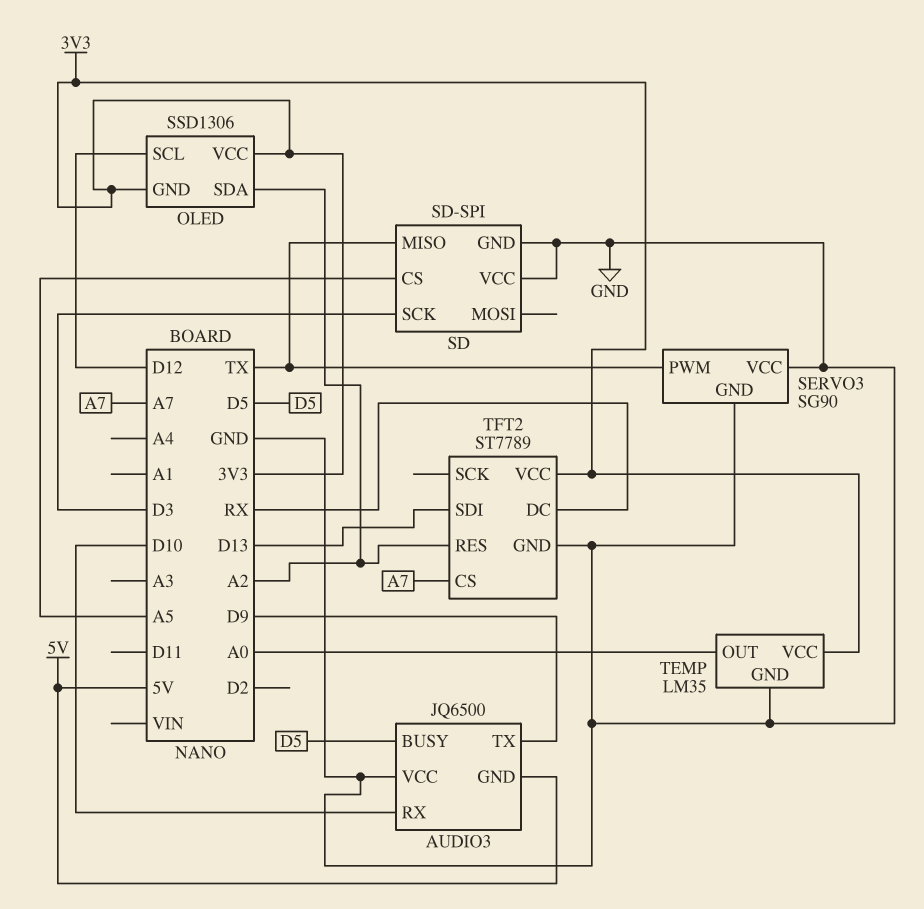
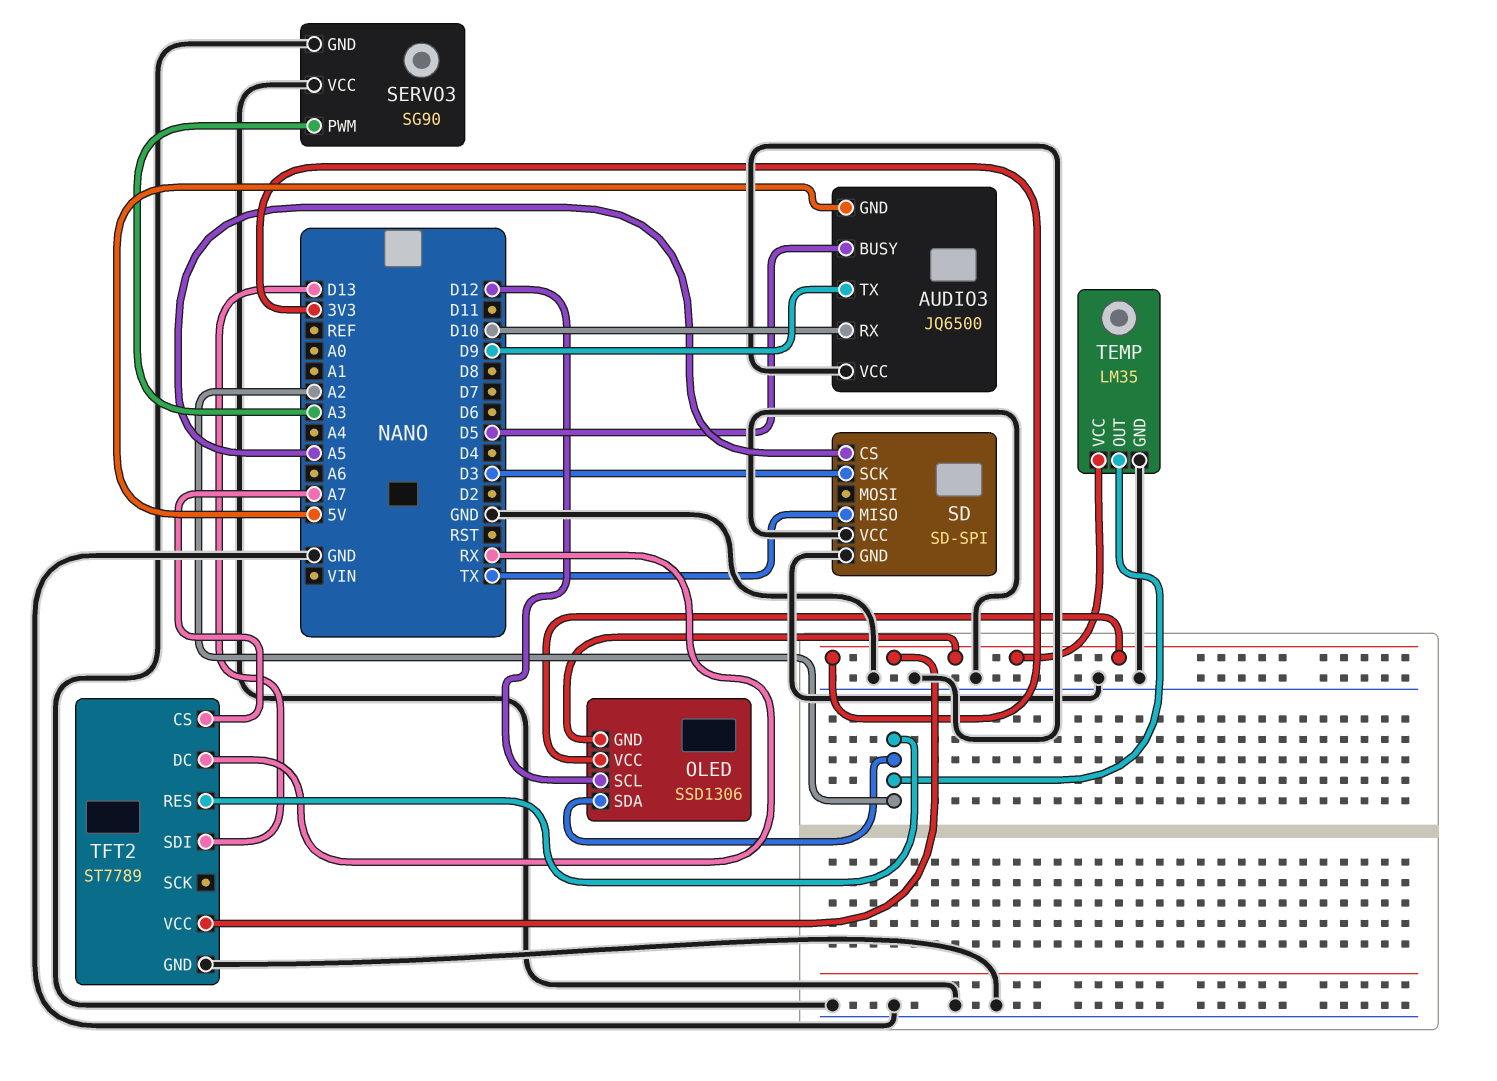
SERVO3 pin PWM: TX -> A3
TEMP pin OUT: A0 -> A2

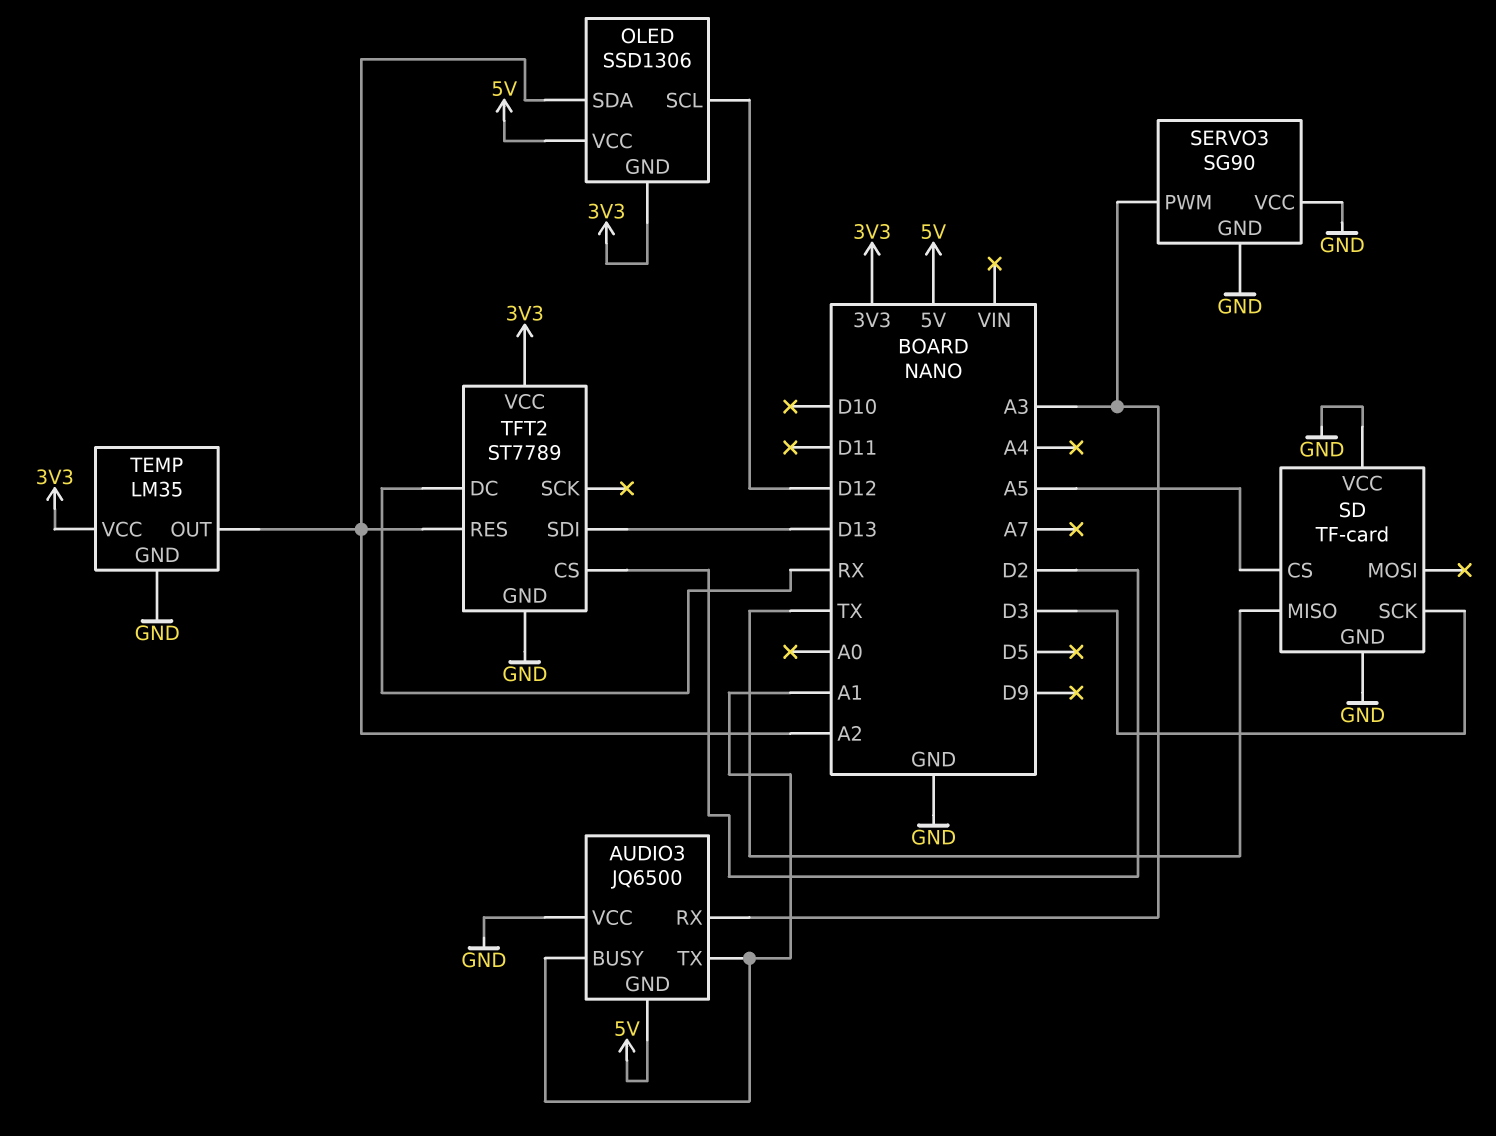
AUDIO3 pin BUSY: D5 -> A1
AUDIO3 pin RX: D10 -> A3
AUDIO3 pin TX: D9 -> A1
OLED pin VCC: 3V3 -> 5V
SD: SD-SPI -> TF-card
TFT2 pin CS: A7 -> D2

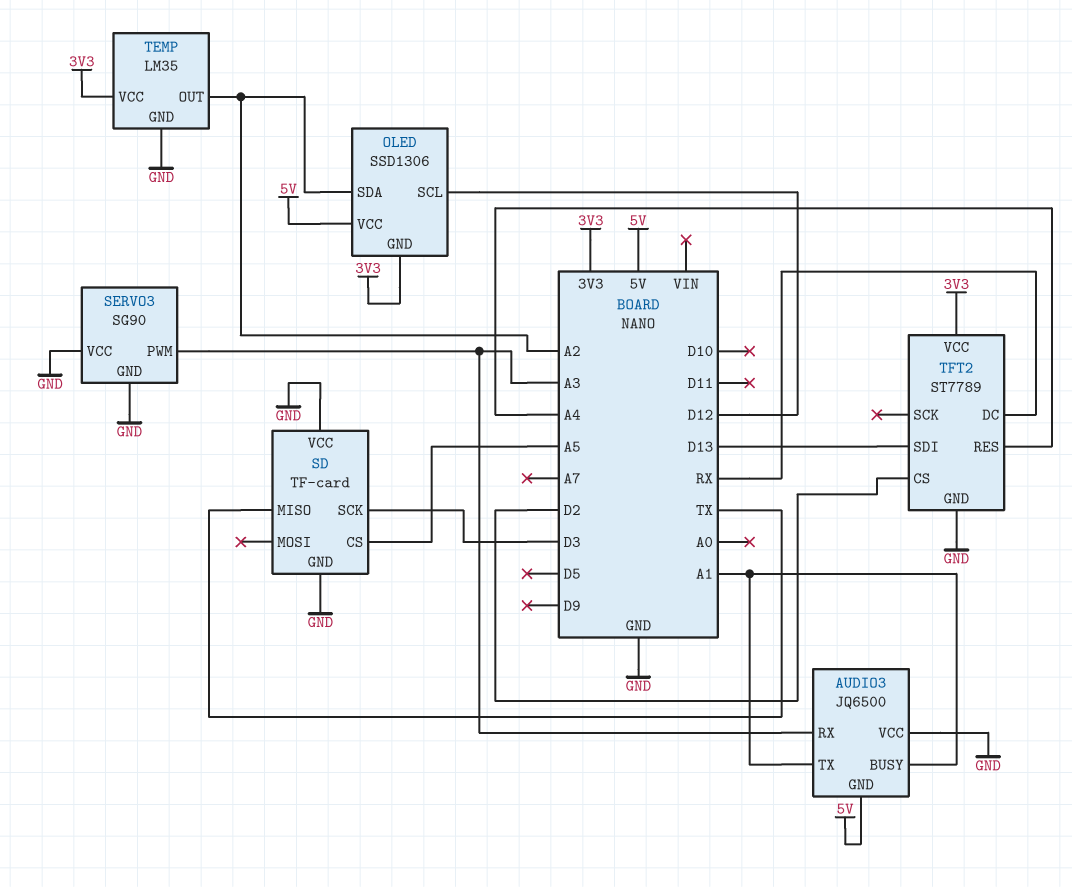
TFT2 pin RES: A2 -> A4

